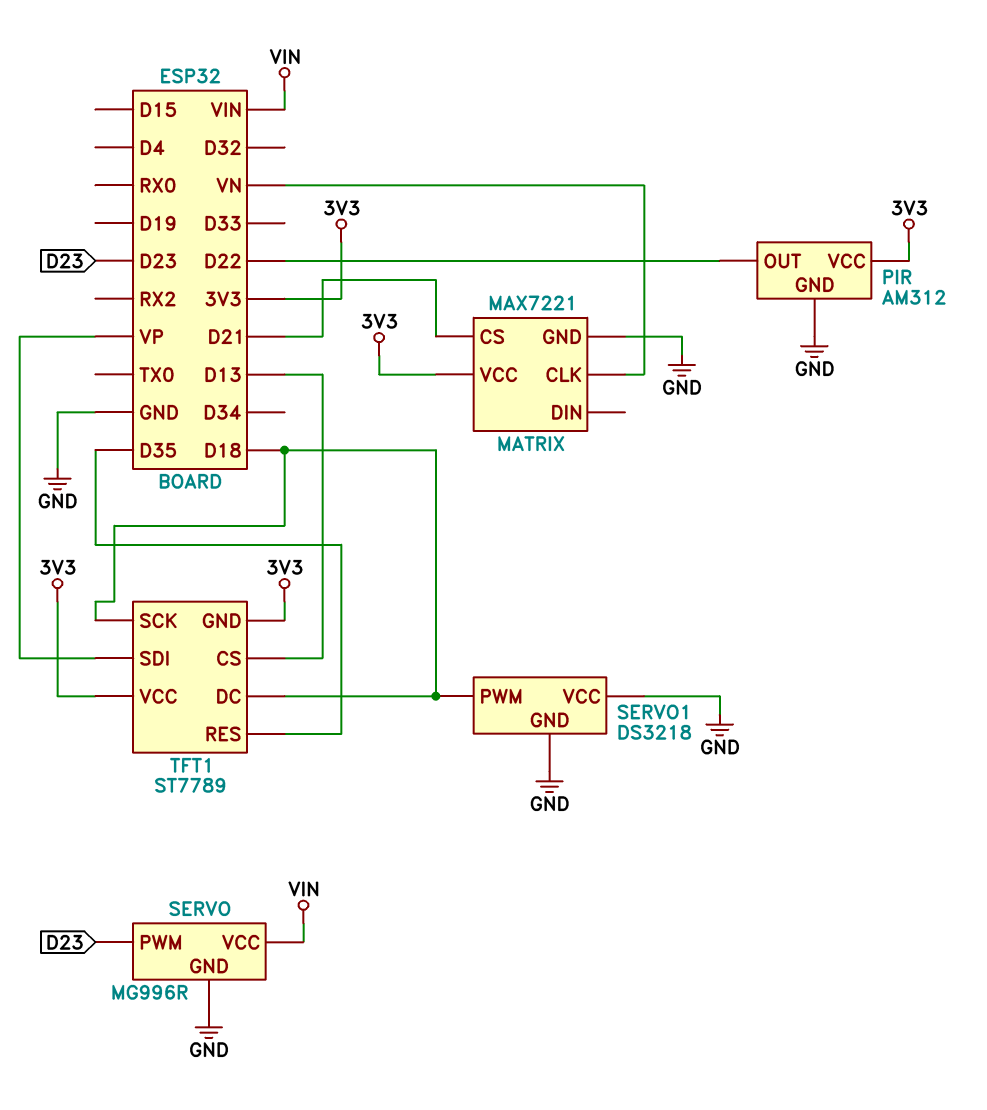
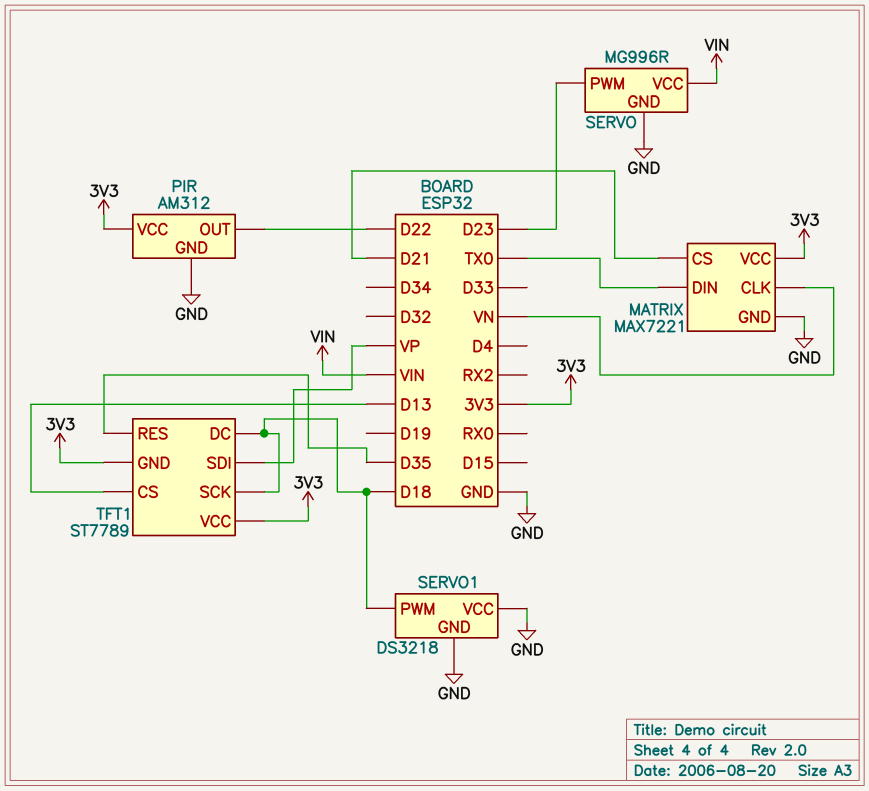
MATRIX pin DIN: none -> TX0

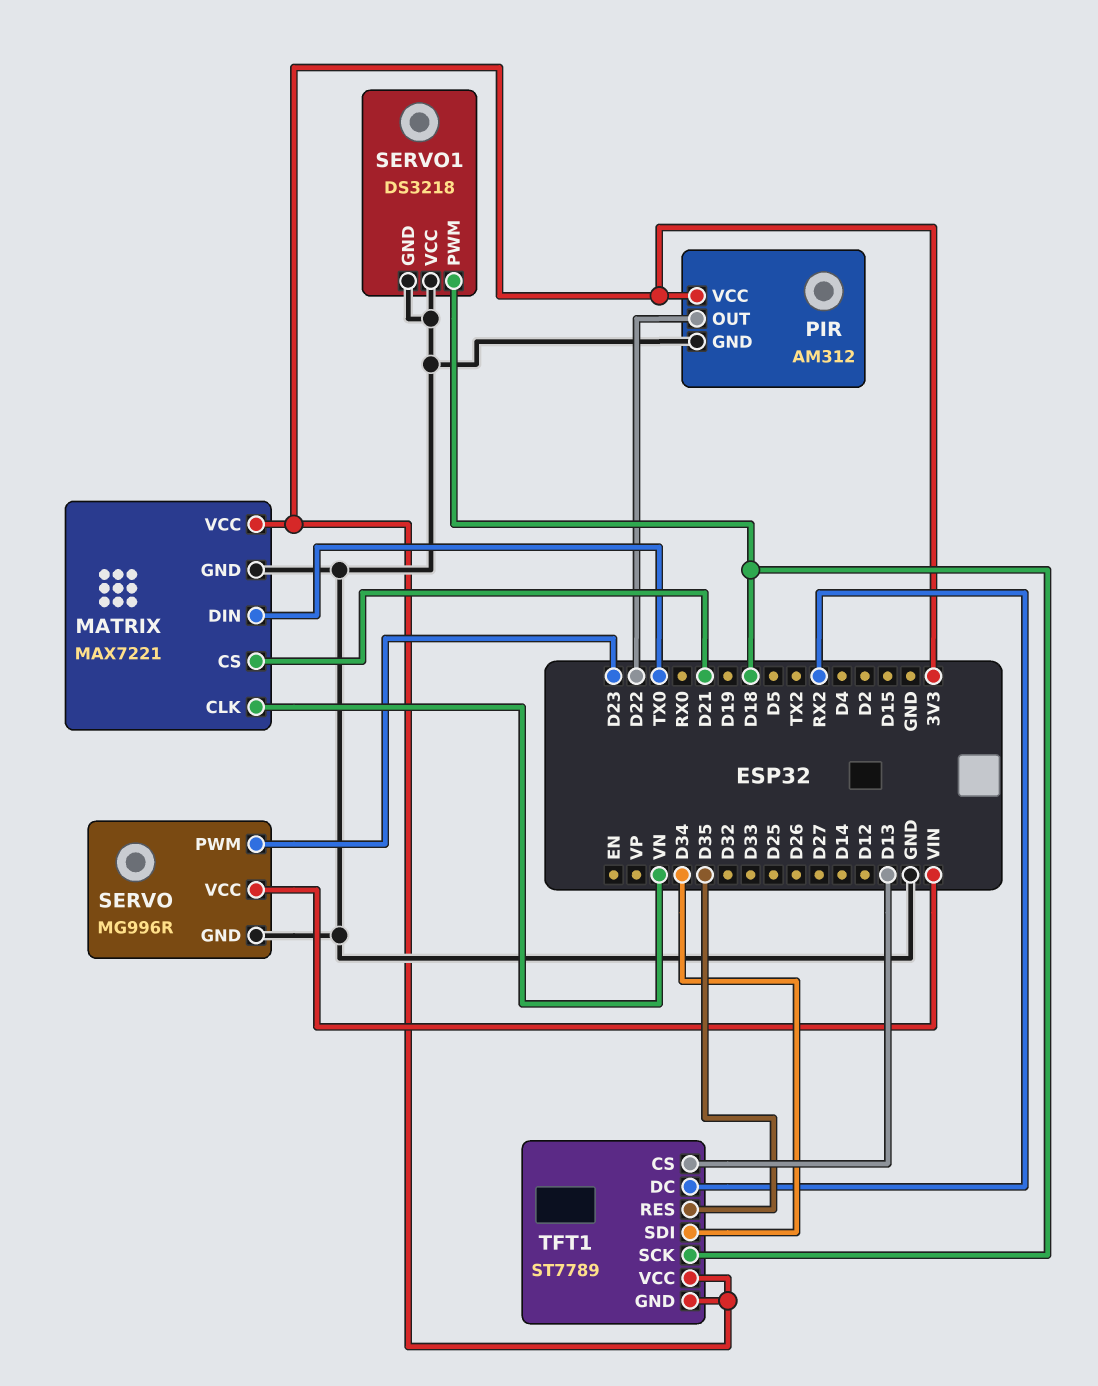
TFT1 pin DC: D18 -> RX2
TFT1 pin SDI: VP -> D34

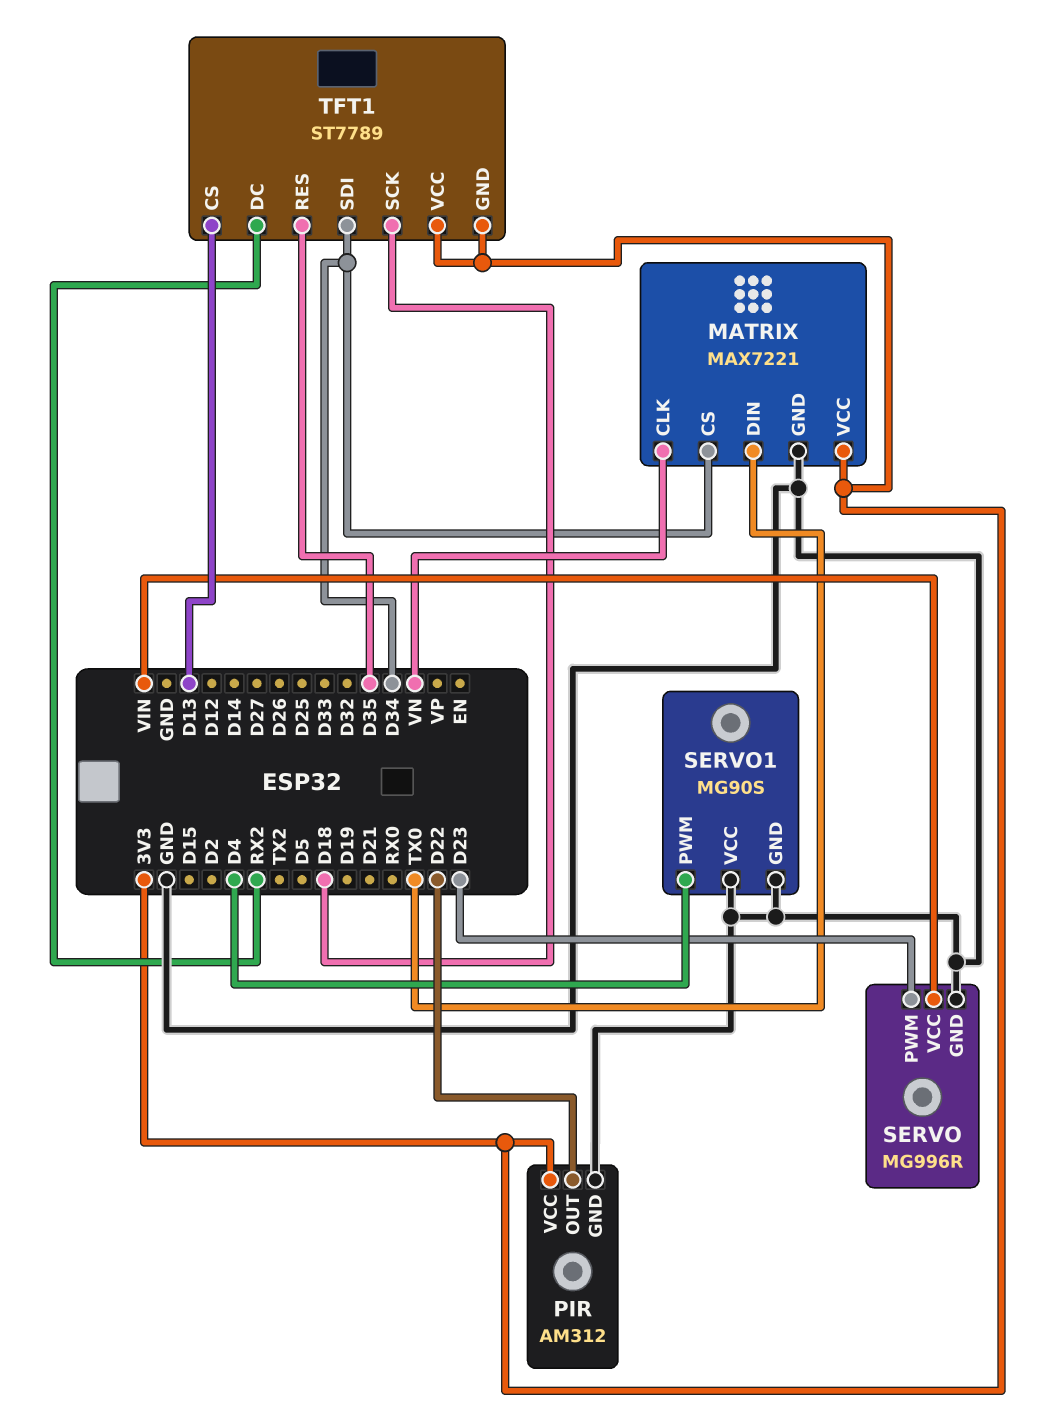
MATRIX pin CS: D21 -> D34
SERVO1: DS3218 -> MG90S
SERVO1 pin PWM: D18 -> D4

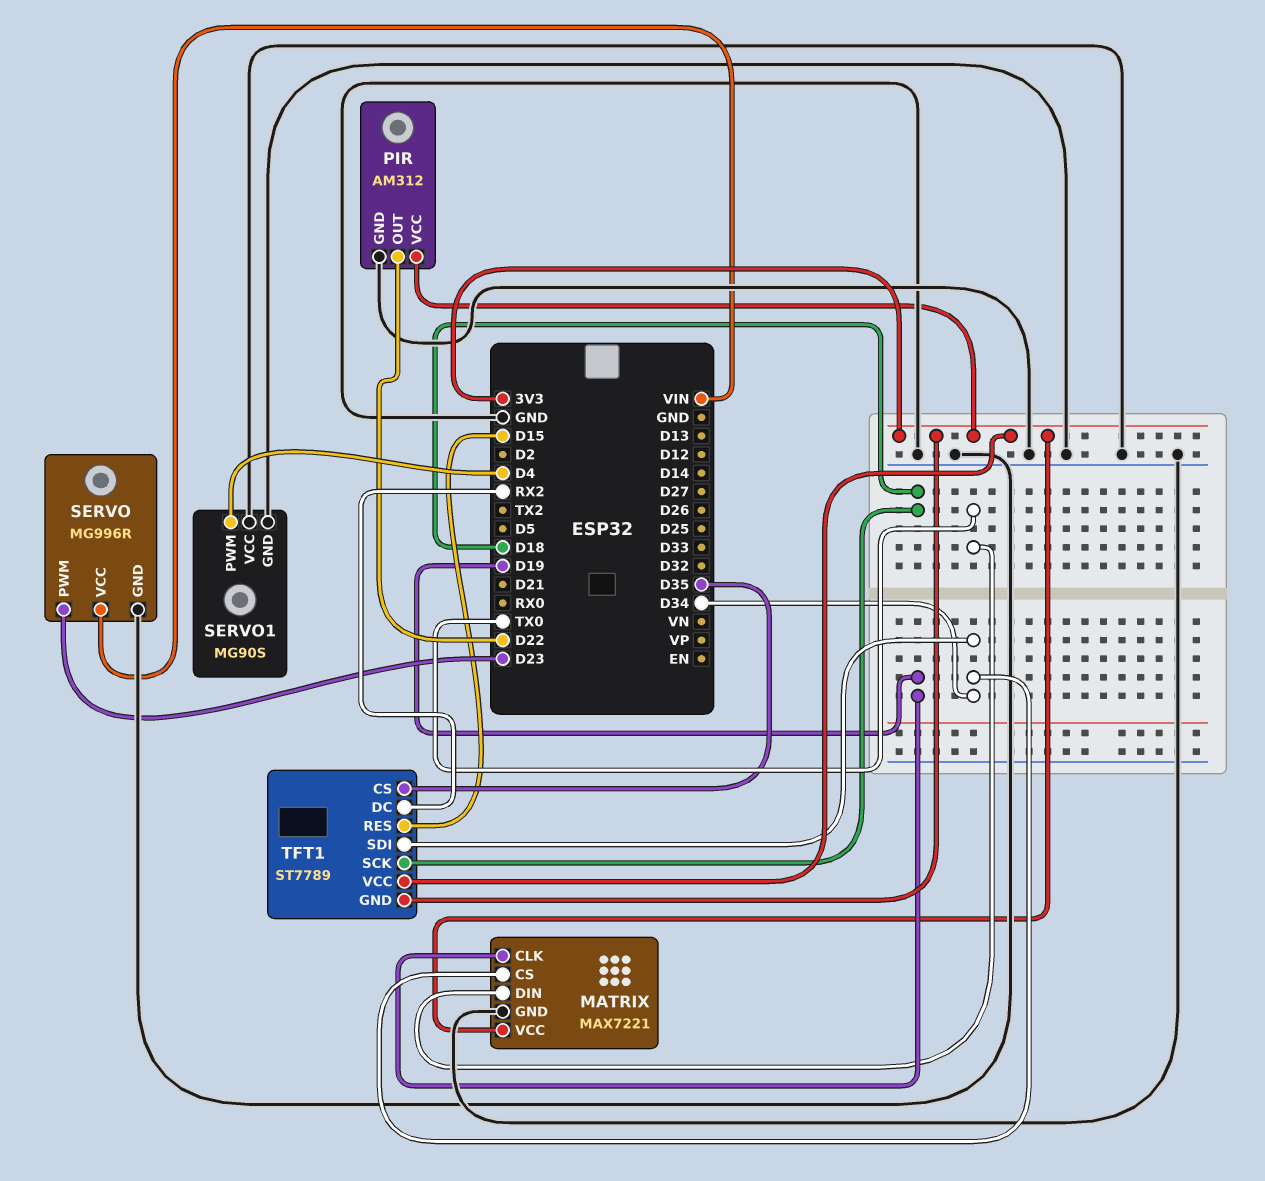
MATRIX pin CLK: VN -> D19
TFT1 pin CS: D13 -> D35
TFT1 pin RES: D35 -> D15

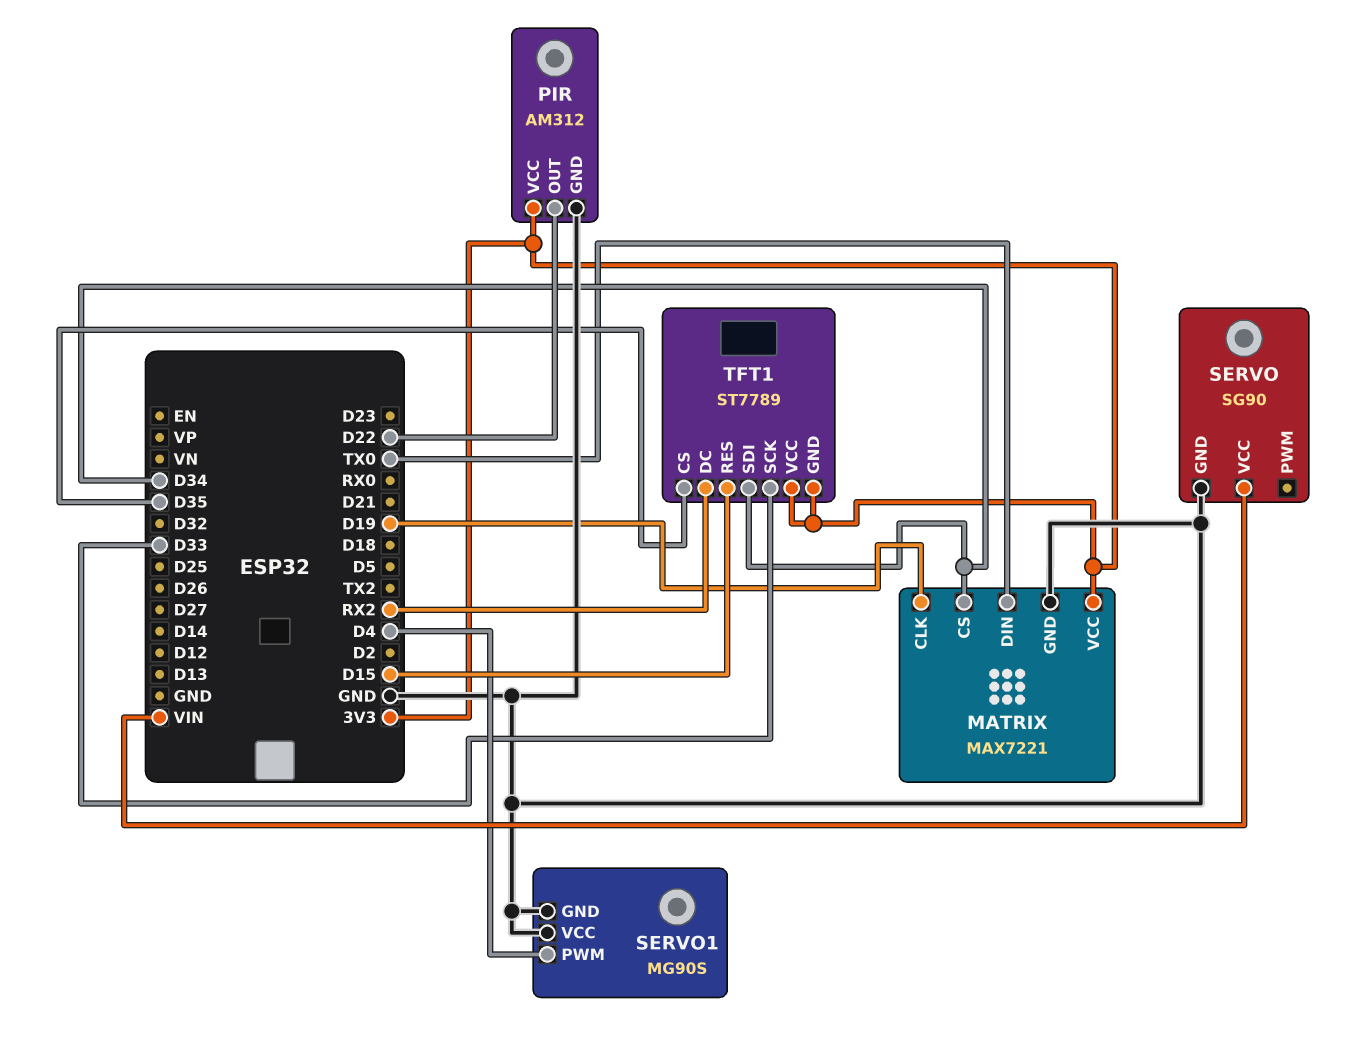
SERVO: MG996R -> SG90
SERVO pin PWM: D23 -> none
TFT1 pin SCK: D18 -> D33

